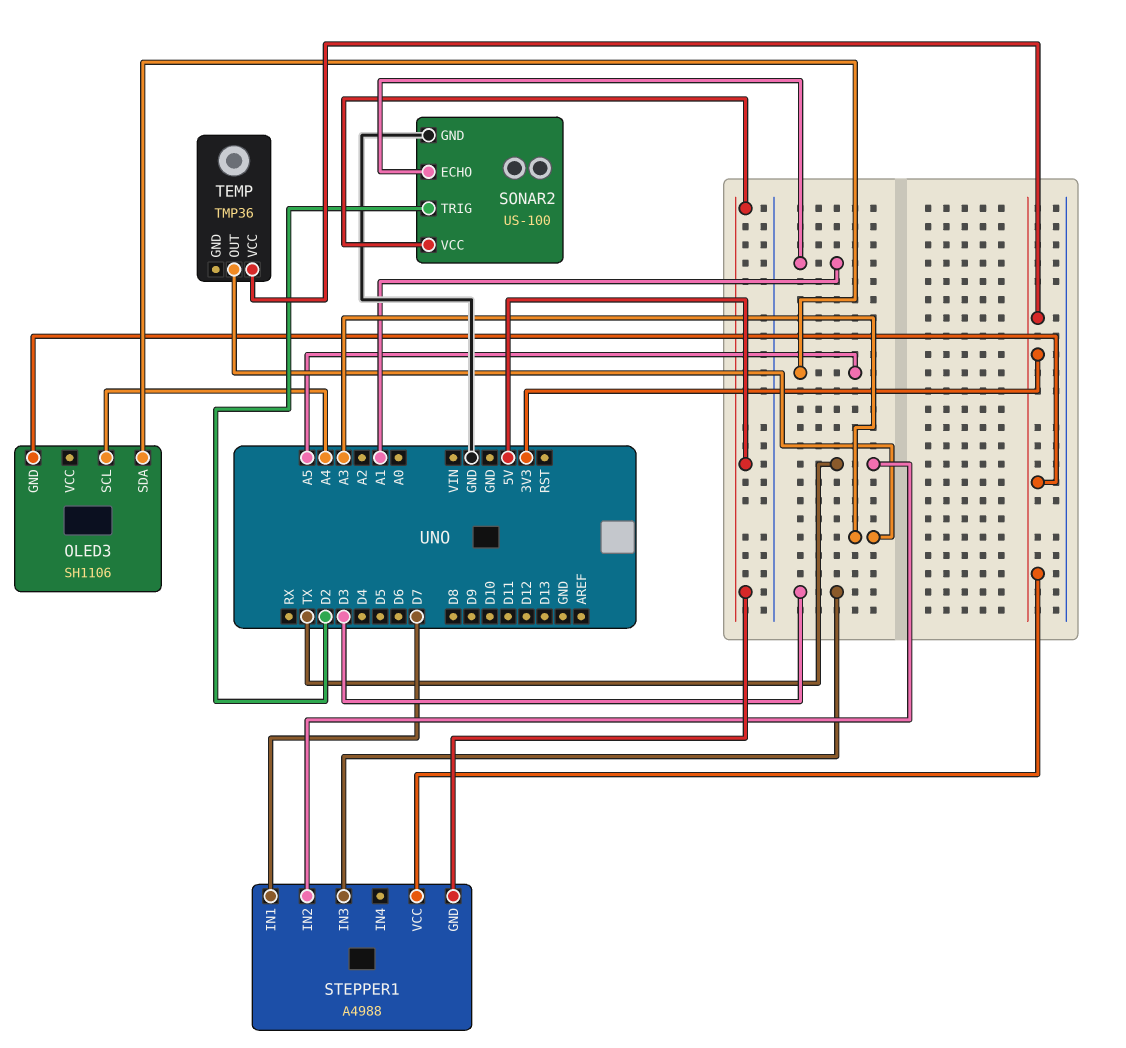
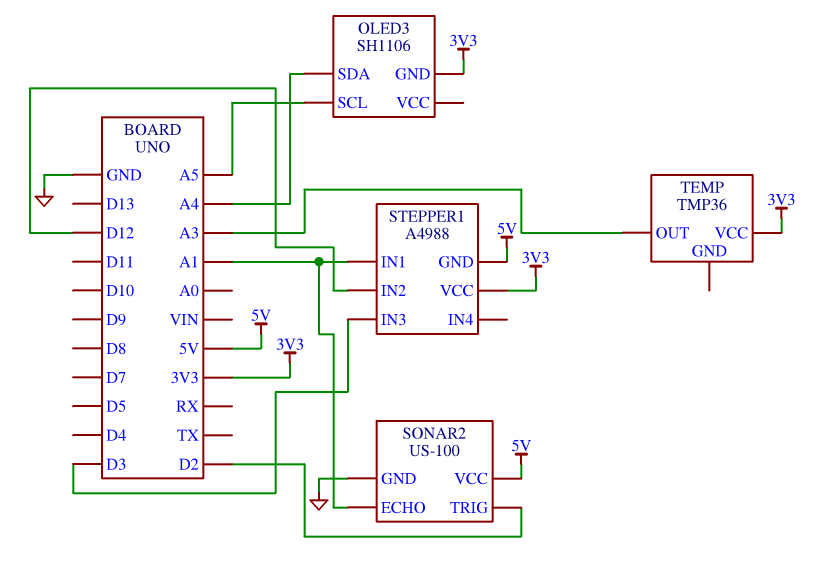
OLED3 pin SCL: A4 -> A5
OLED3 pin SDA: A5 -> A4
STEPPER1 pin IN1: D7 -> A1
STEPPER1 pin IN2: TX -> D12

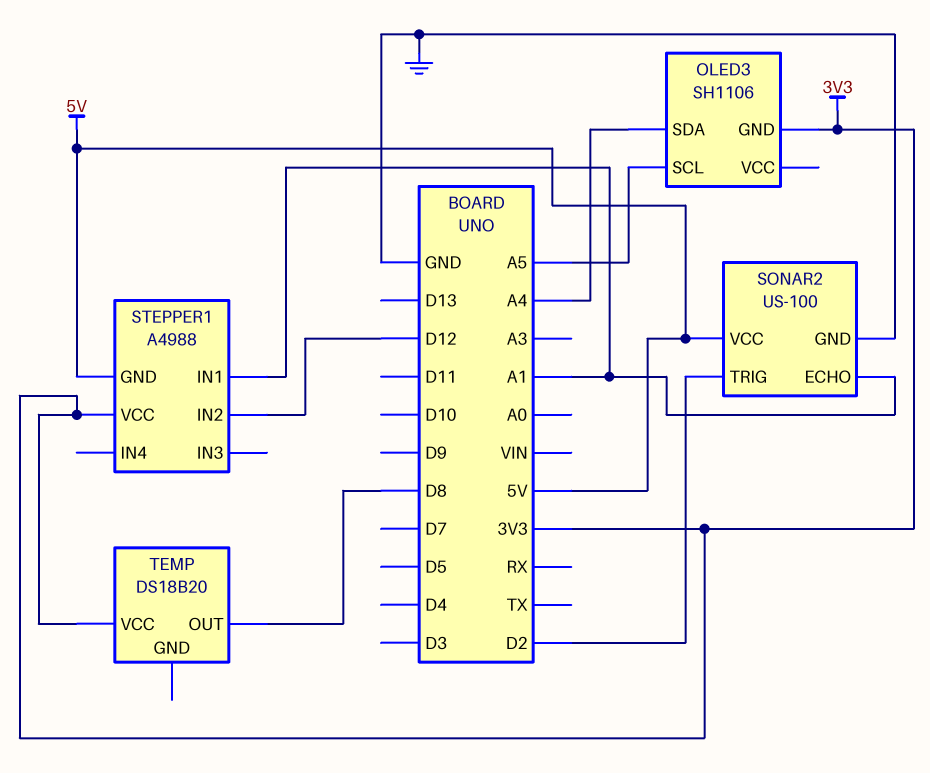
STEPPER1 pin IN3: D3 -> none
TEMP: TMP36 -> DS18B20
TEMP pin OUT: A3 -> D8

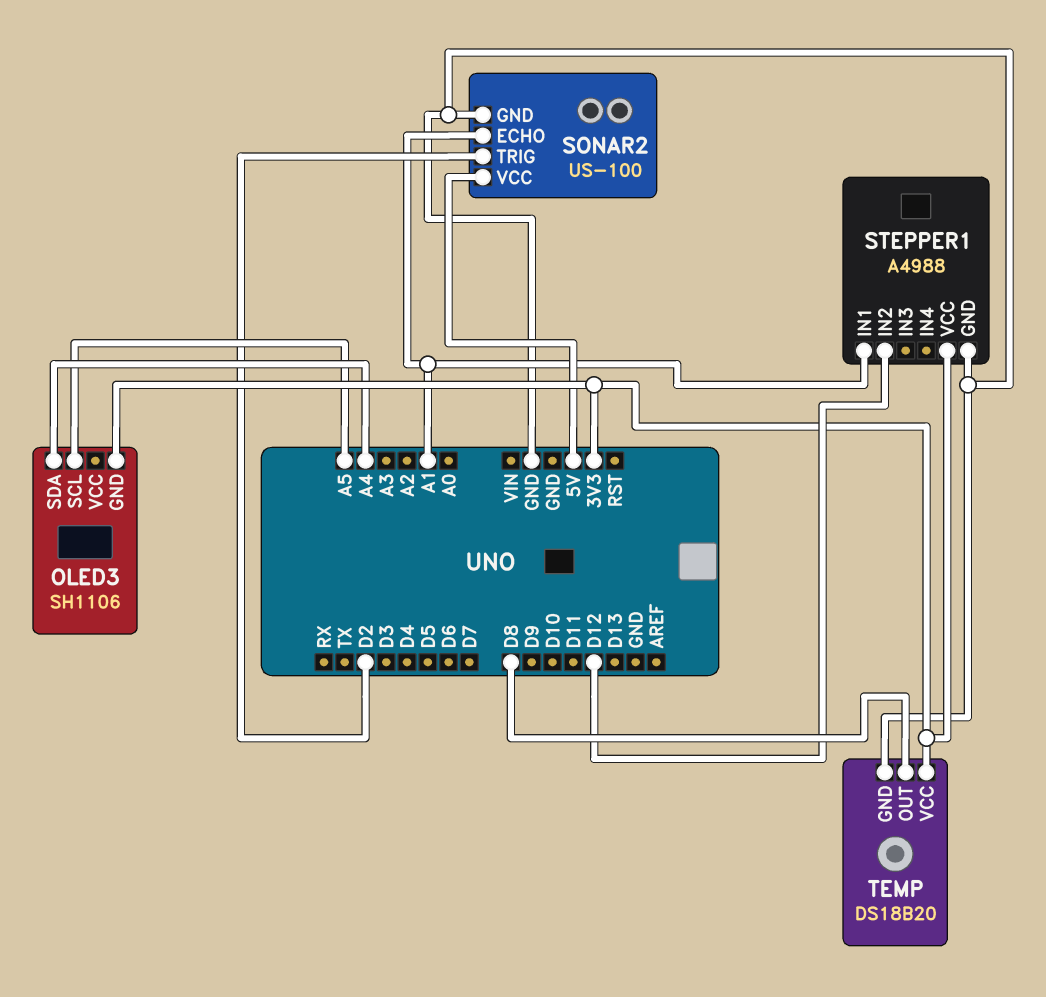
STEPPER1 pin GND: 5V -> GND
TEMP pin GND: none -> GND

